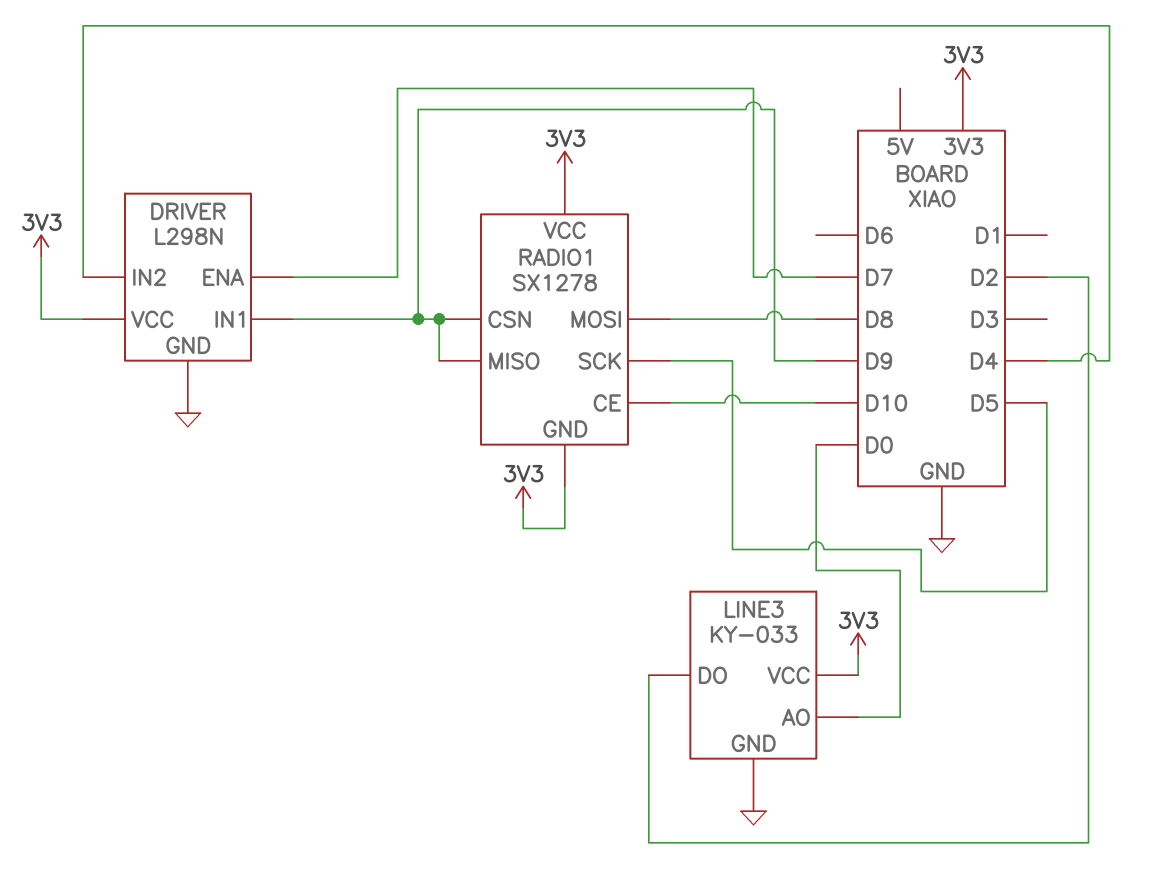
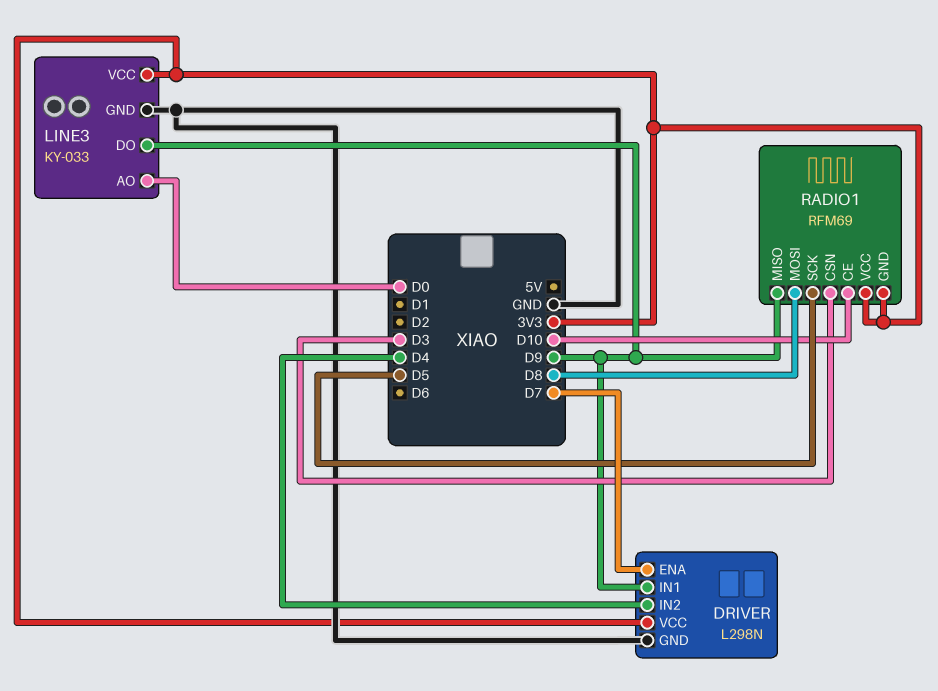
LINE3 pin DO: D2 -> D9
RADIO1: SX1278 -> RFM69
RADIO1 pin CSN: D9 -> D3

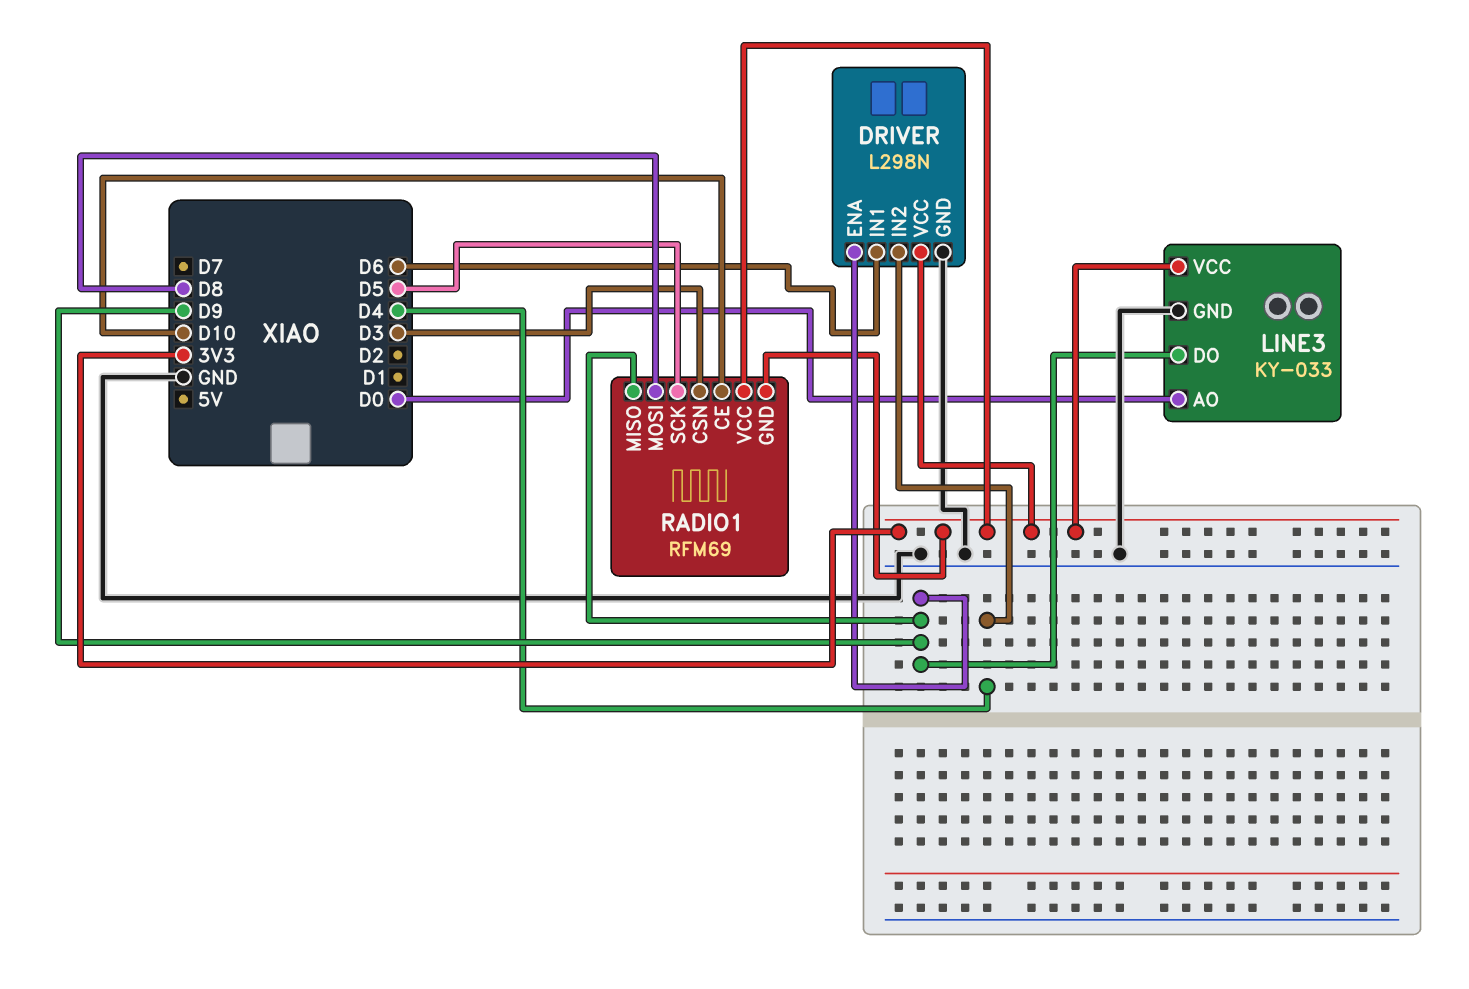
DRIVER pin ENA: D7 -> D9
DRIVER pin IN1: D9 -> D6

